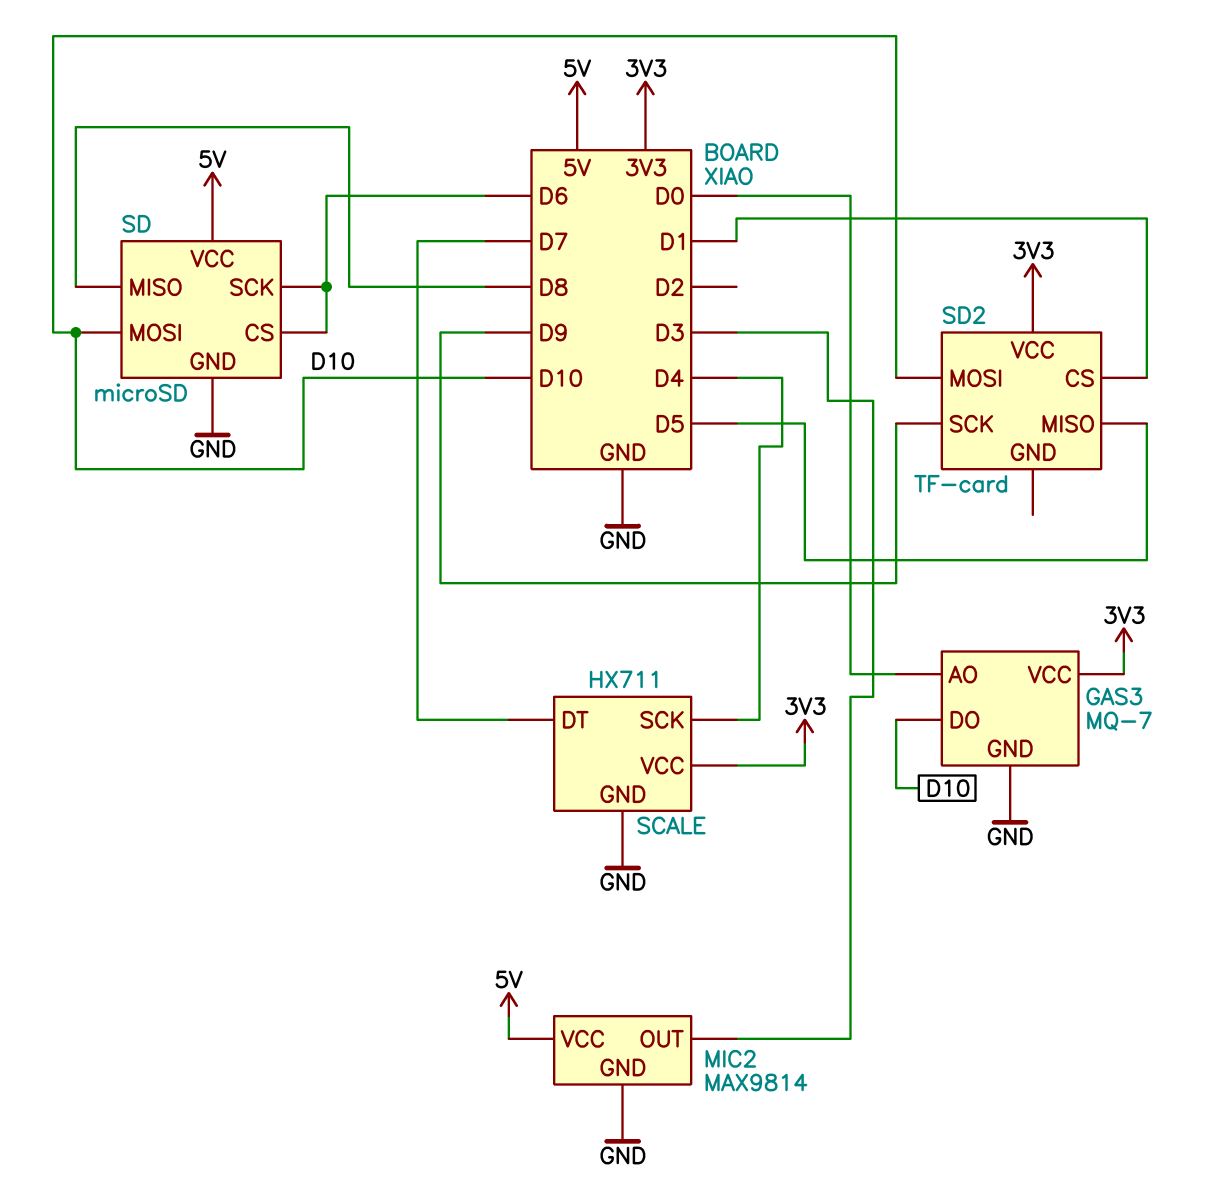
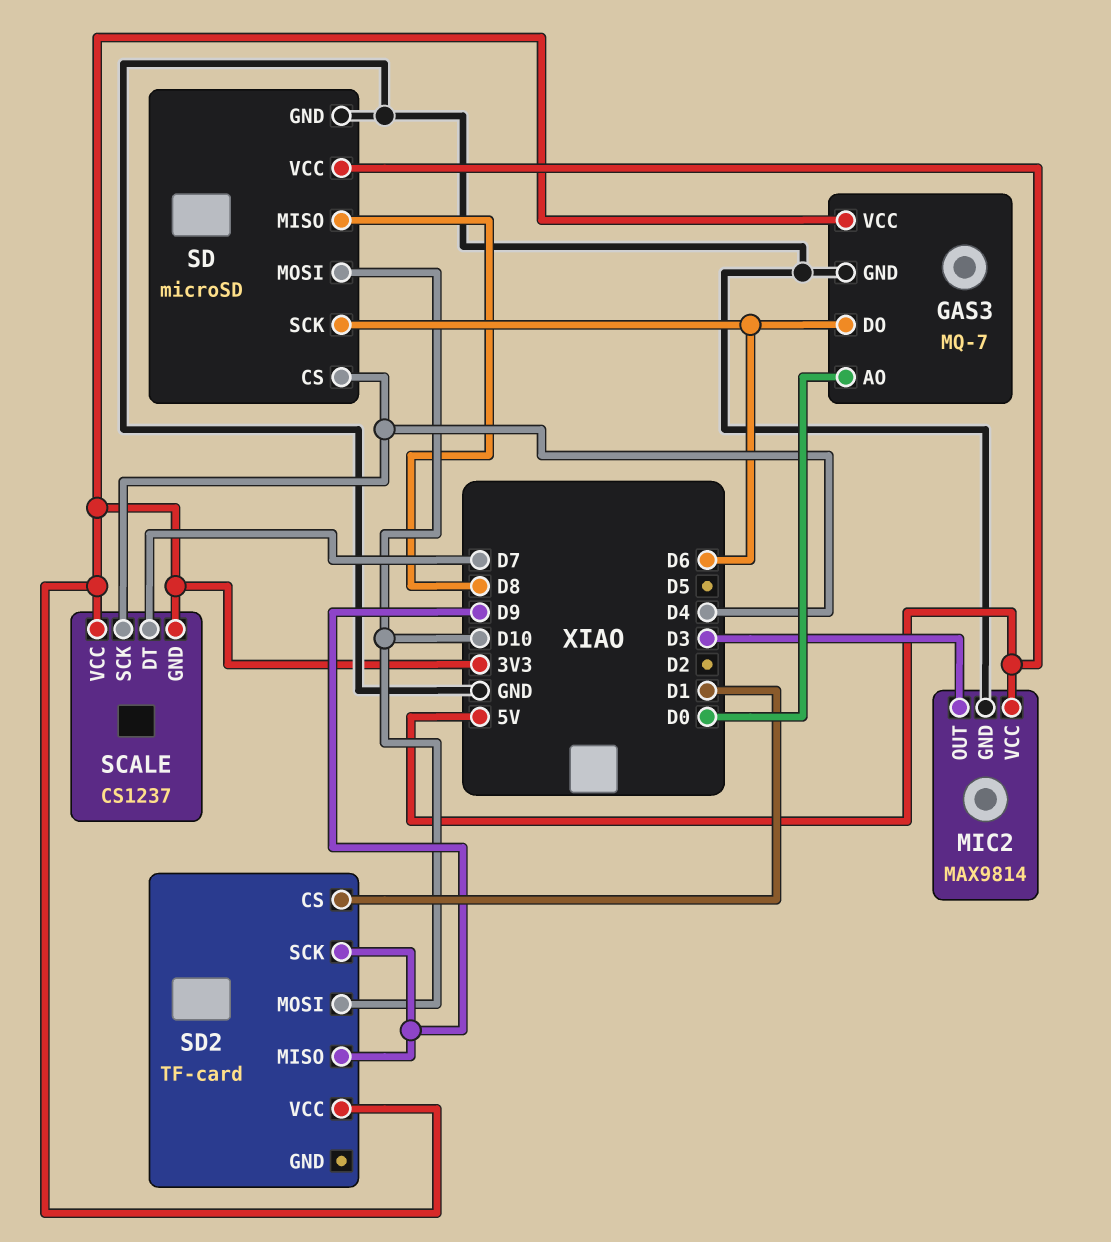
GAS3 pin DO: D10 -> D6
SCALE: HX711 -> CS1237
SCALE pin GND: GND -> 3V3
SD pin CS: D6 -> D4
SD2 pin MISO: D5 -> D9

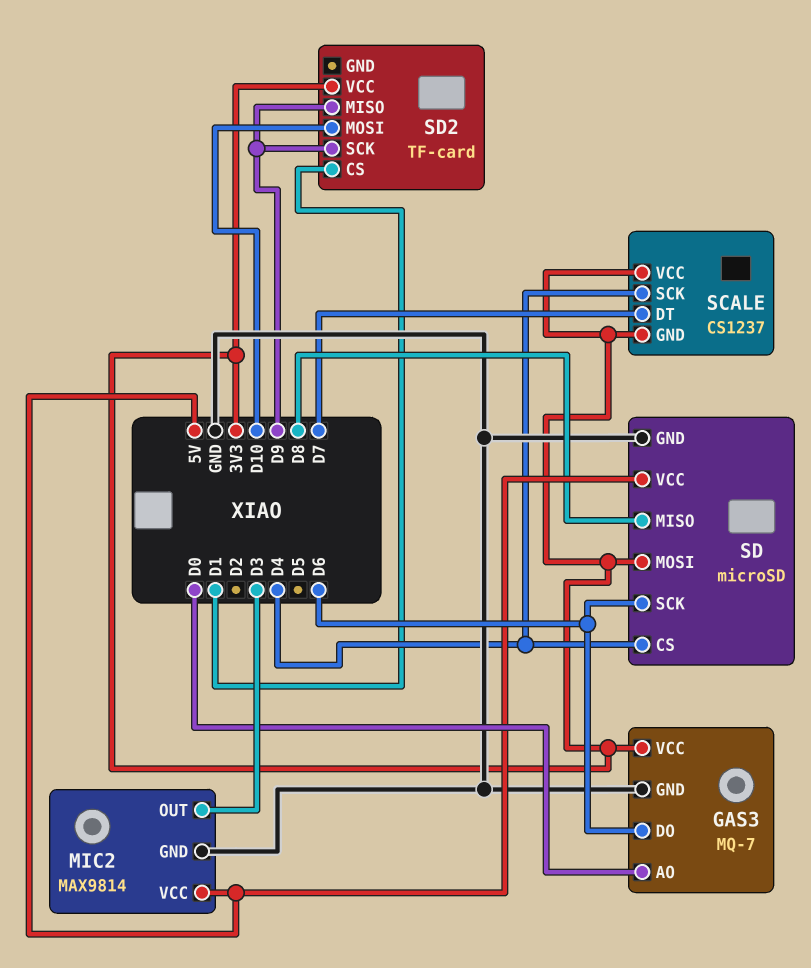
SD pin MOSI: D10 -> 3V3

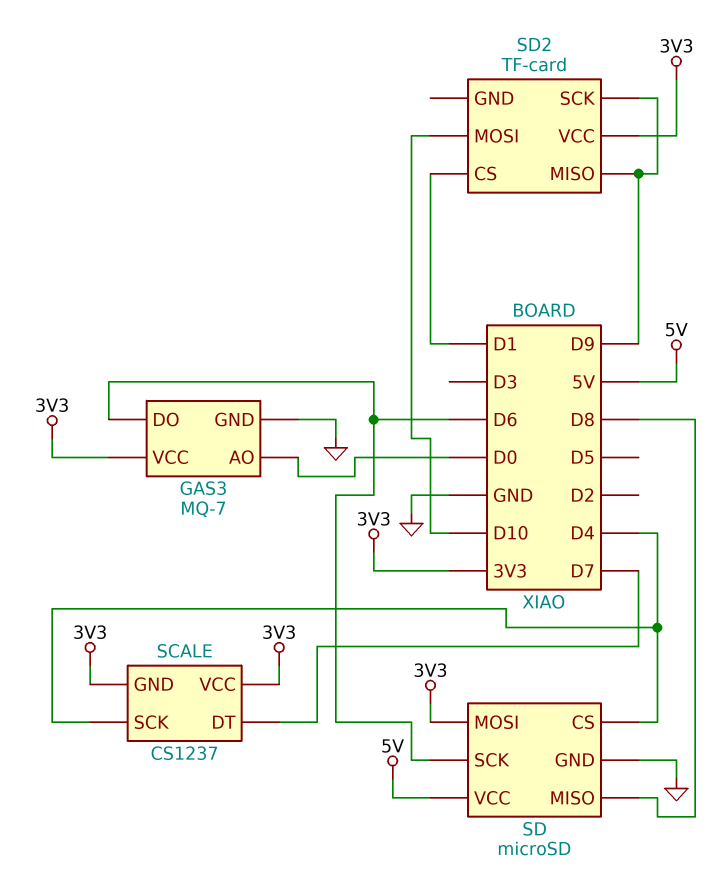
MIC2: MAX9814 -> none
MIC2 pin GND: GND -> none
MIC2 pin OUT: D3 -> none
MIC2 pin VCC: 5V -> none

